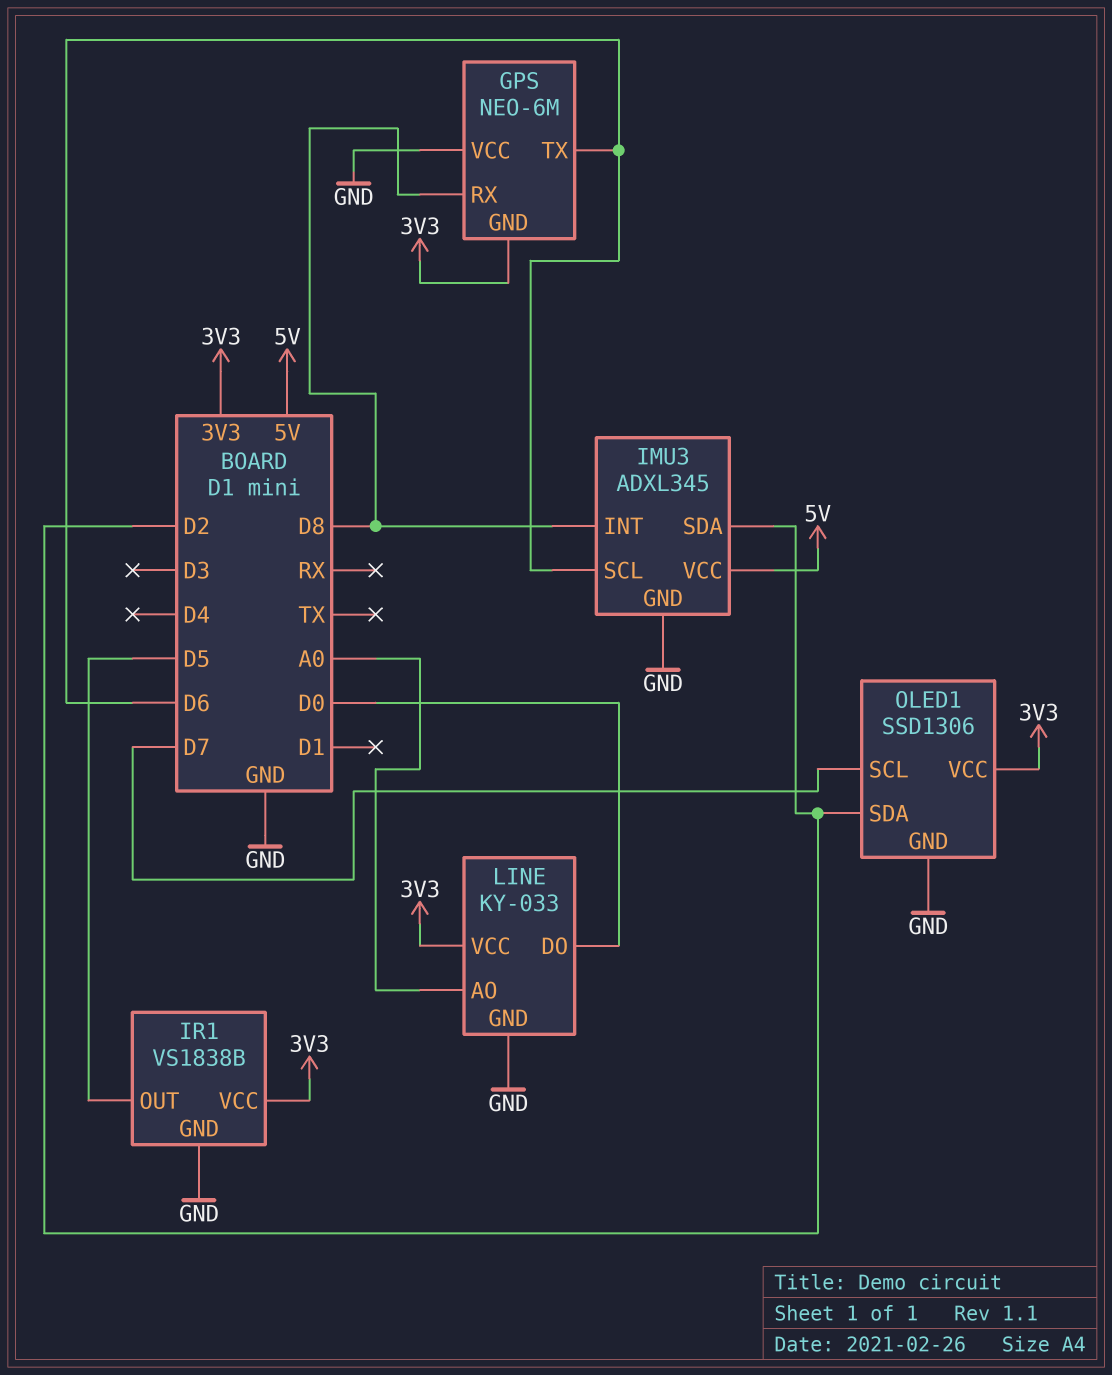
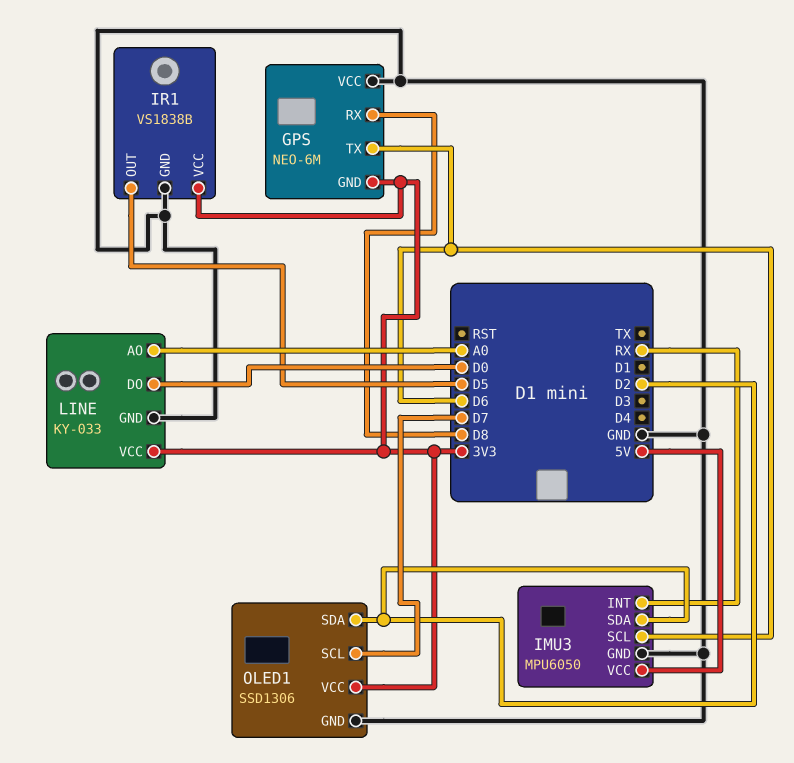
IMU3: ADXL345 -> MPU6050
IMU3 pin INT: D8 -> RX

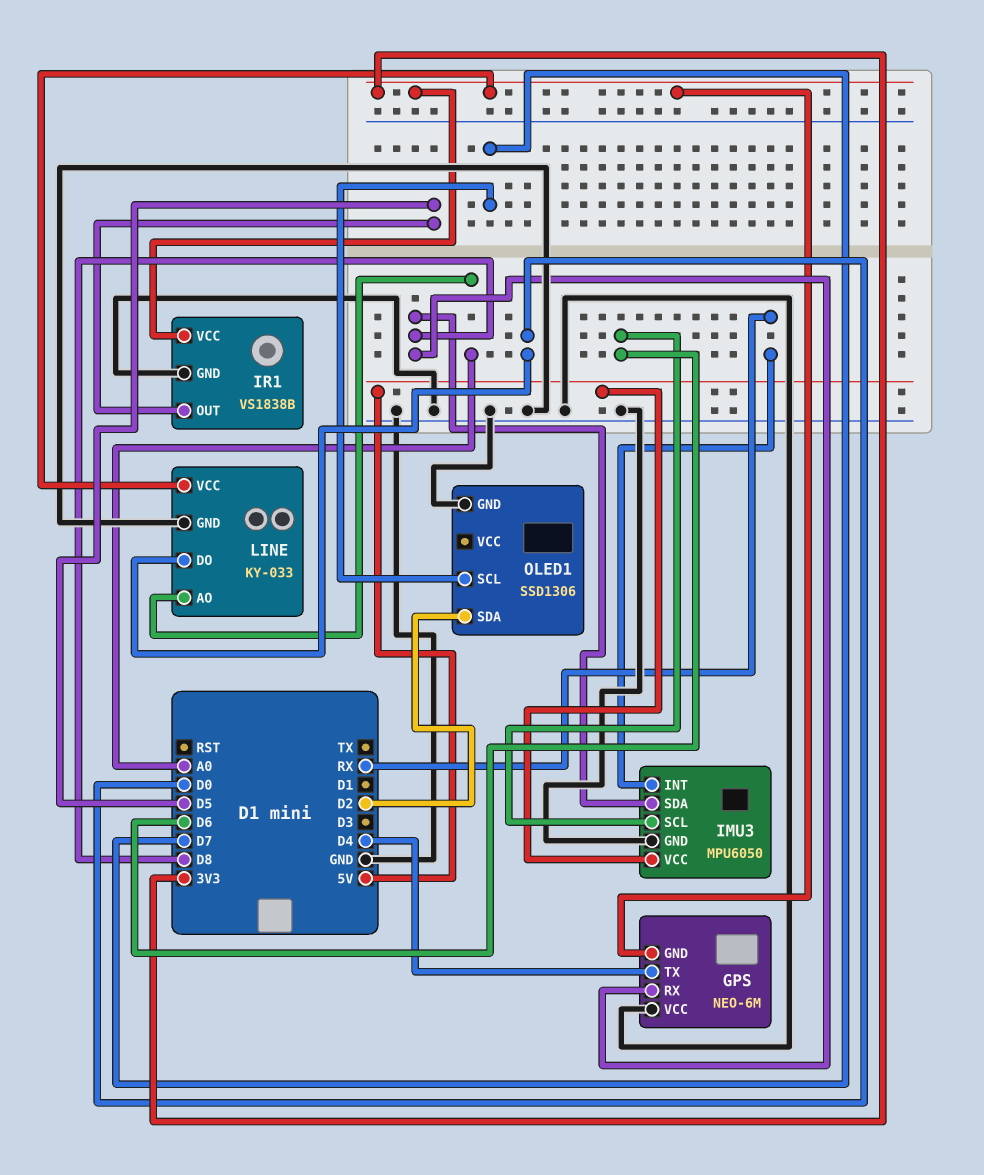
GPS pin TX: D6 -> D4
IMU3 pin SDA: D2 -> D8
OLED1 pin VCC: 3V3 -> none

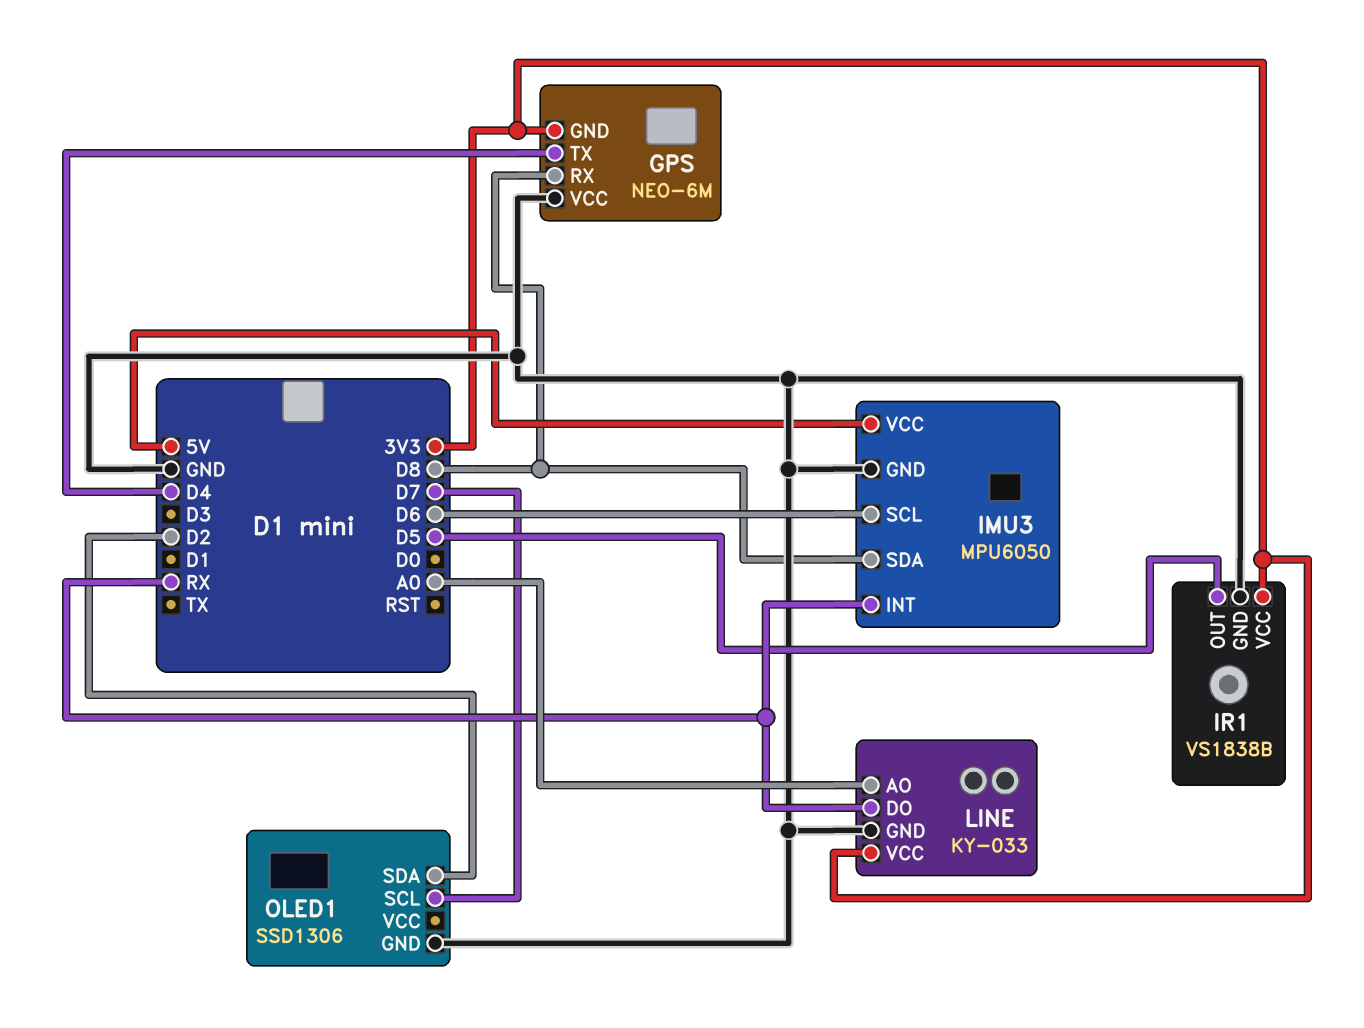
LINE pin DO: D0 -> RX

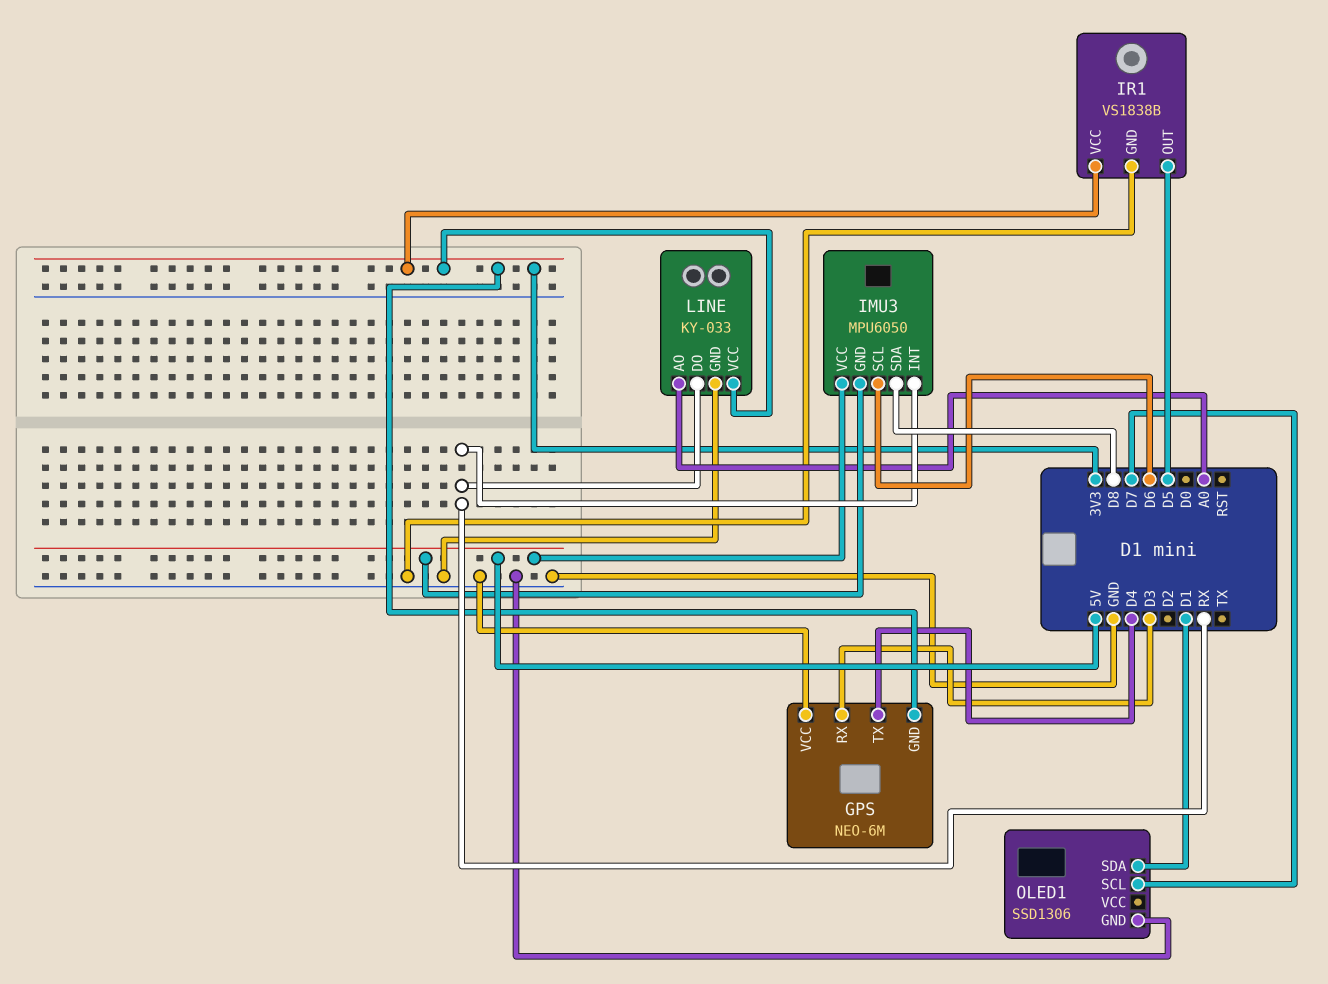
GPS pin RX: D8 -> D3
IMU3 pin GND: GND -> 5V
OLED1 pin SDA: D2 -> D1

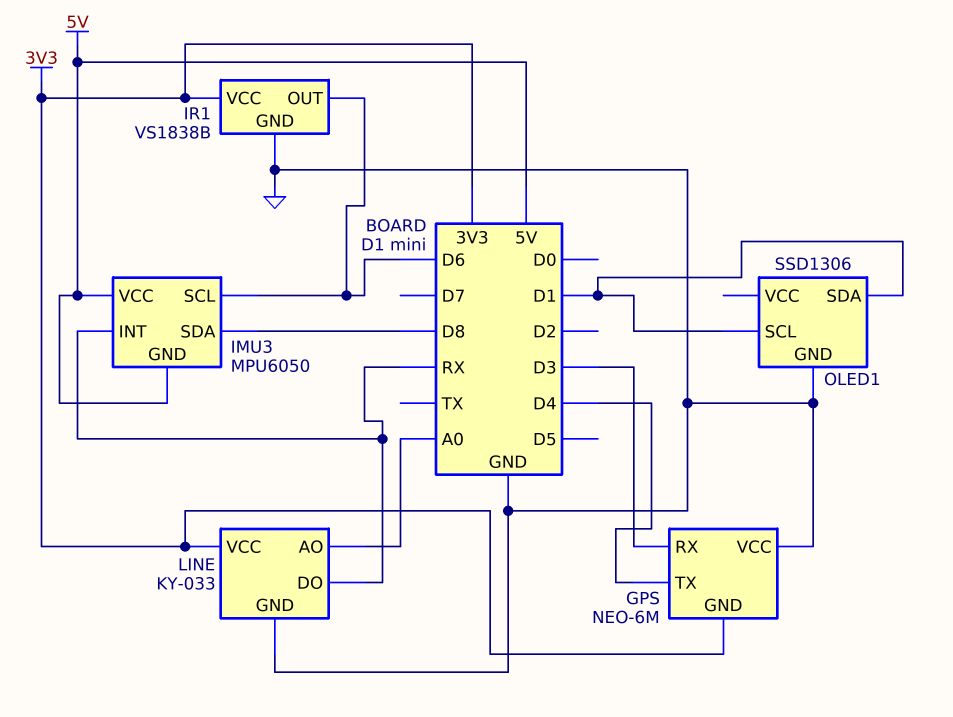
IR1 pin OUT: D5 -> D6
OLED1 pin SCL: D7 -> D1

